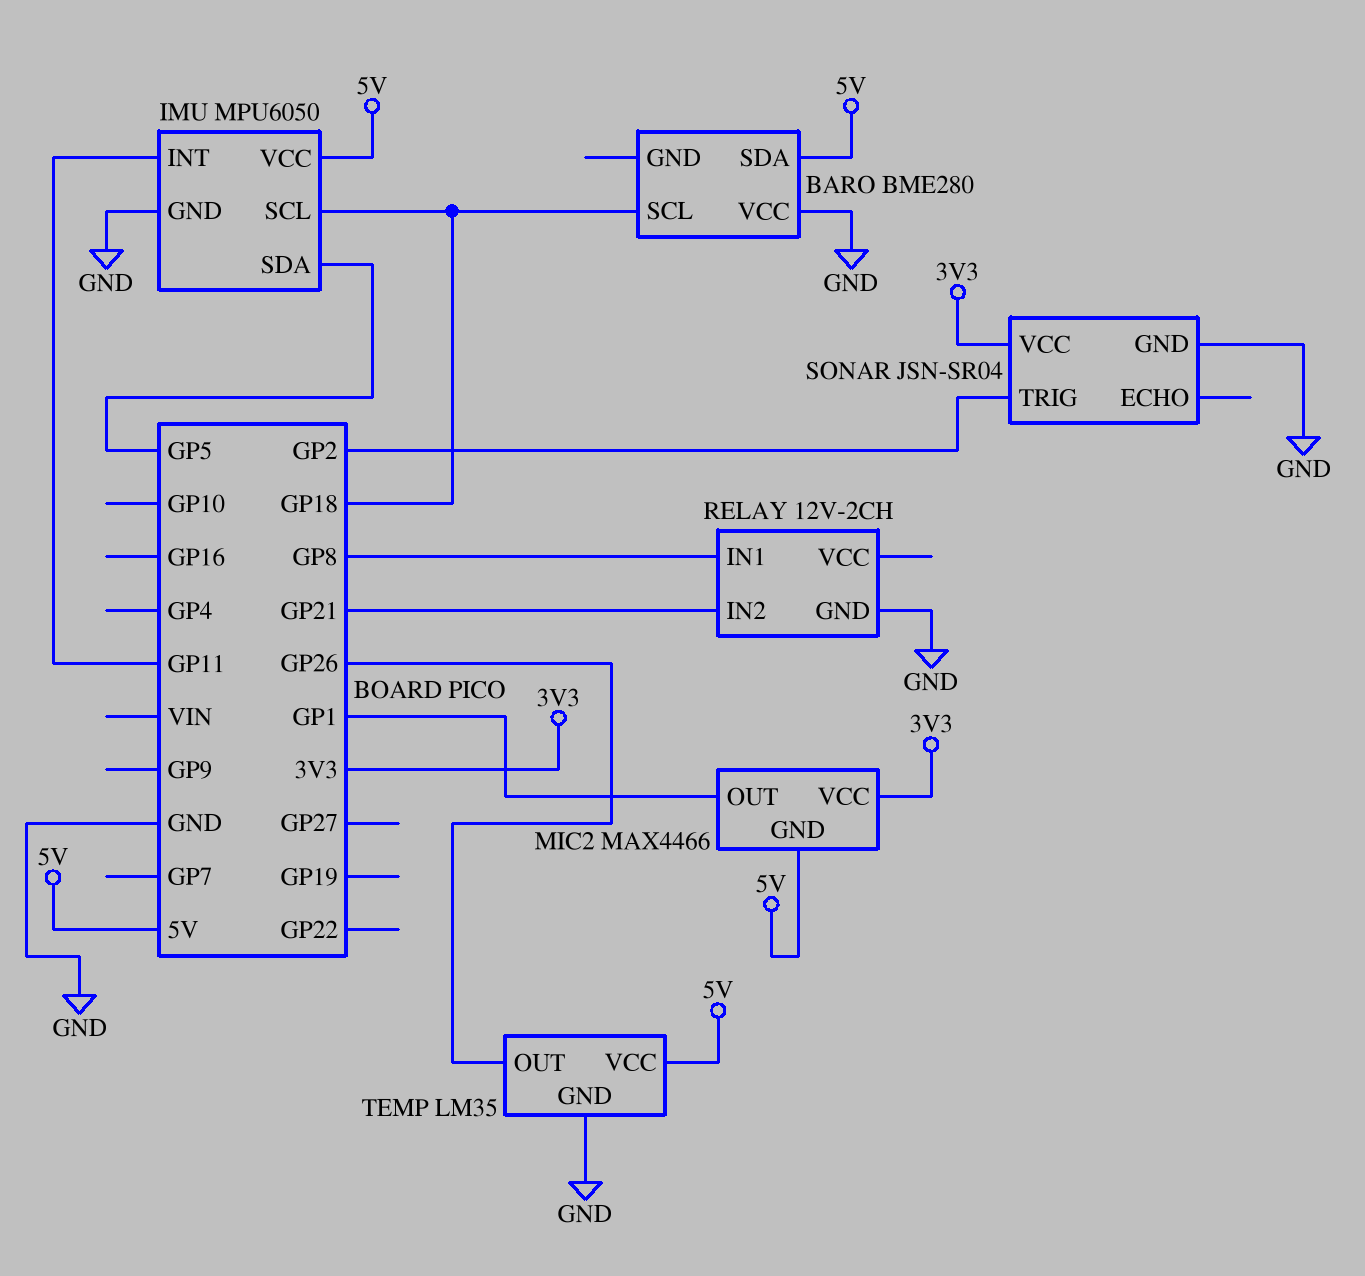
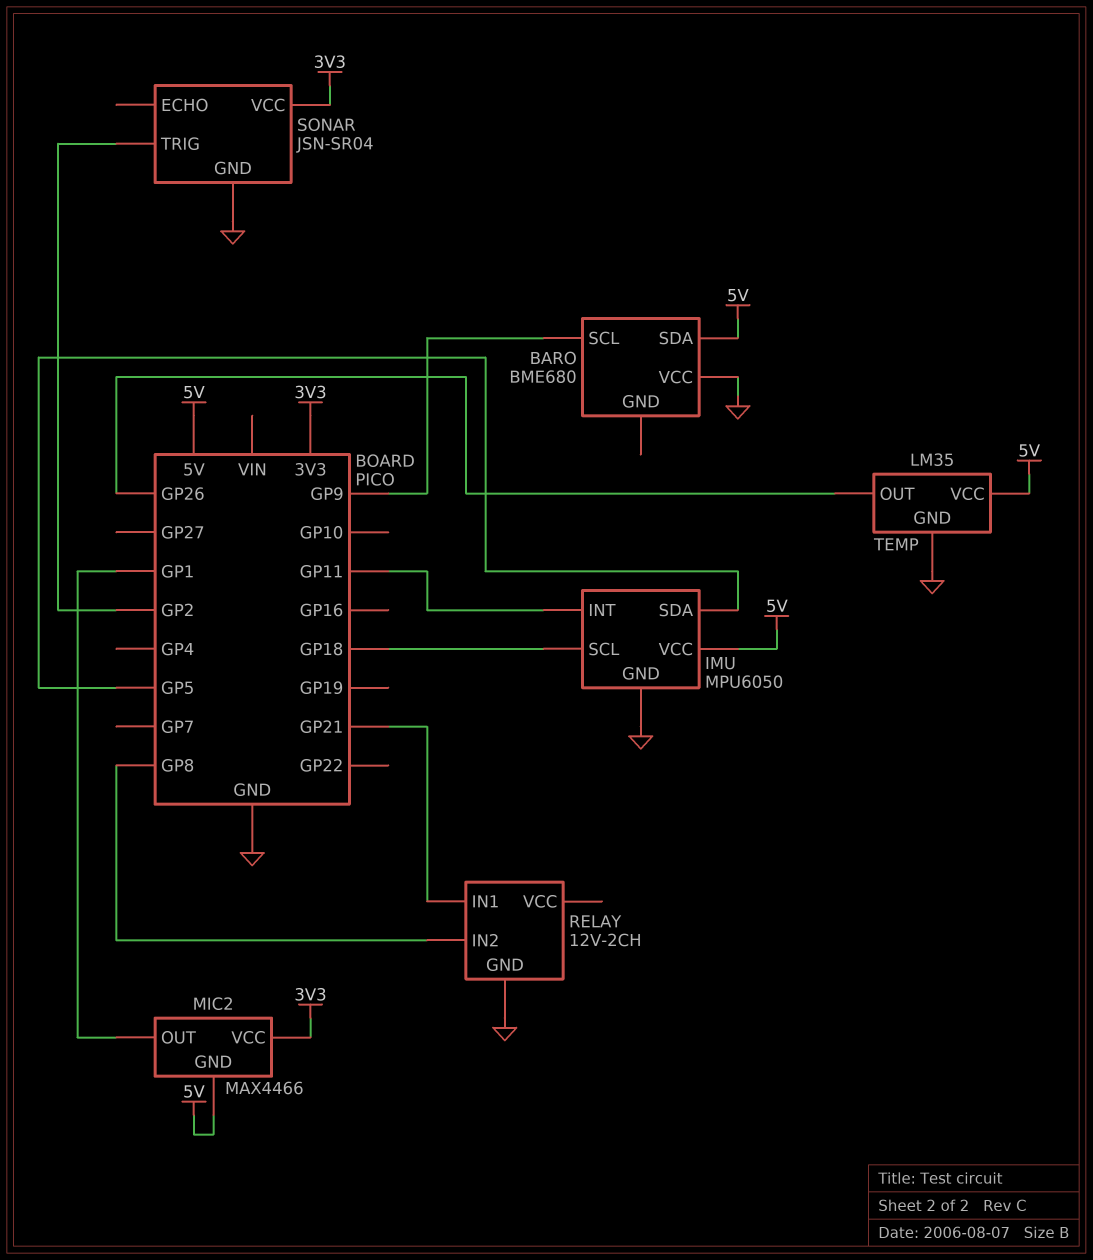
BARO: BME280 -> BME680
BARO pin SCL: GP18 -> GP9
RELAY pin IN1: GP8 -> GP21
RELAY pin IN2: GP21 -> GP8

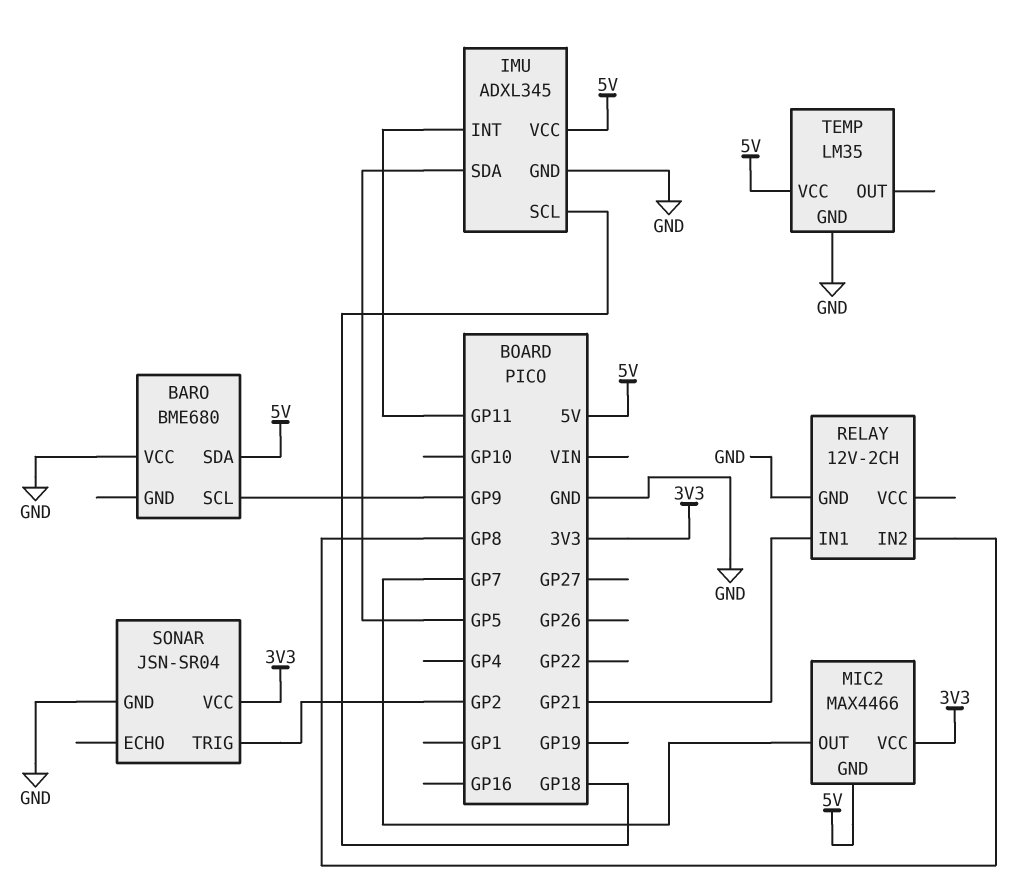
IMU: MPU6050 -> ADXL345
MIC2 pin OUT: GP1 -> GP7
TEMP pin OUT: GP26 -> none

